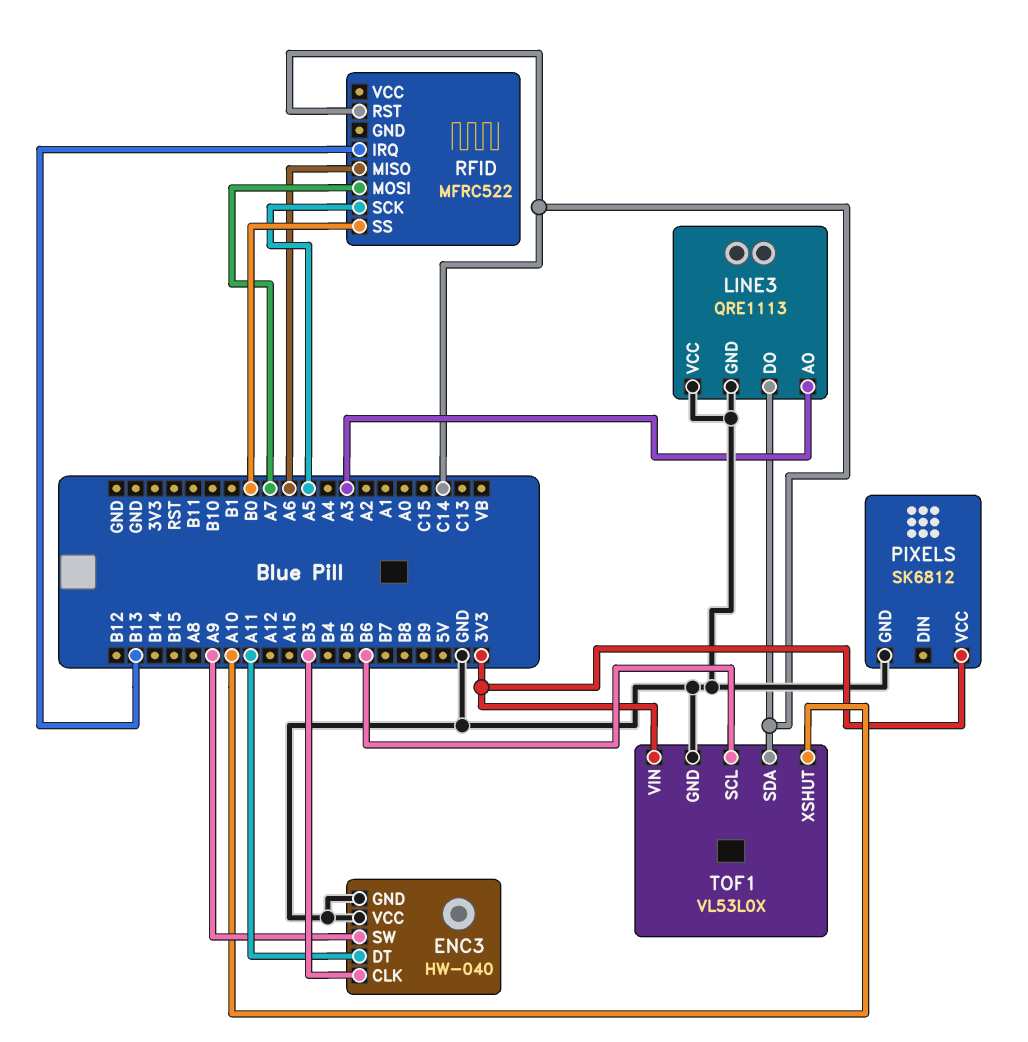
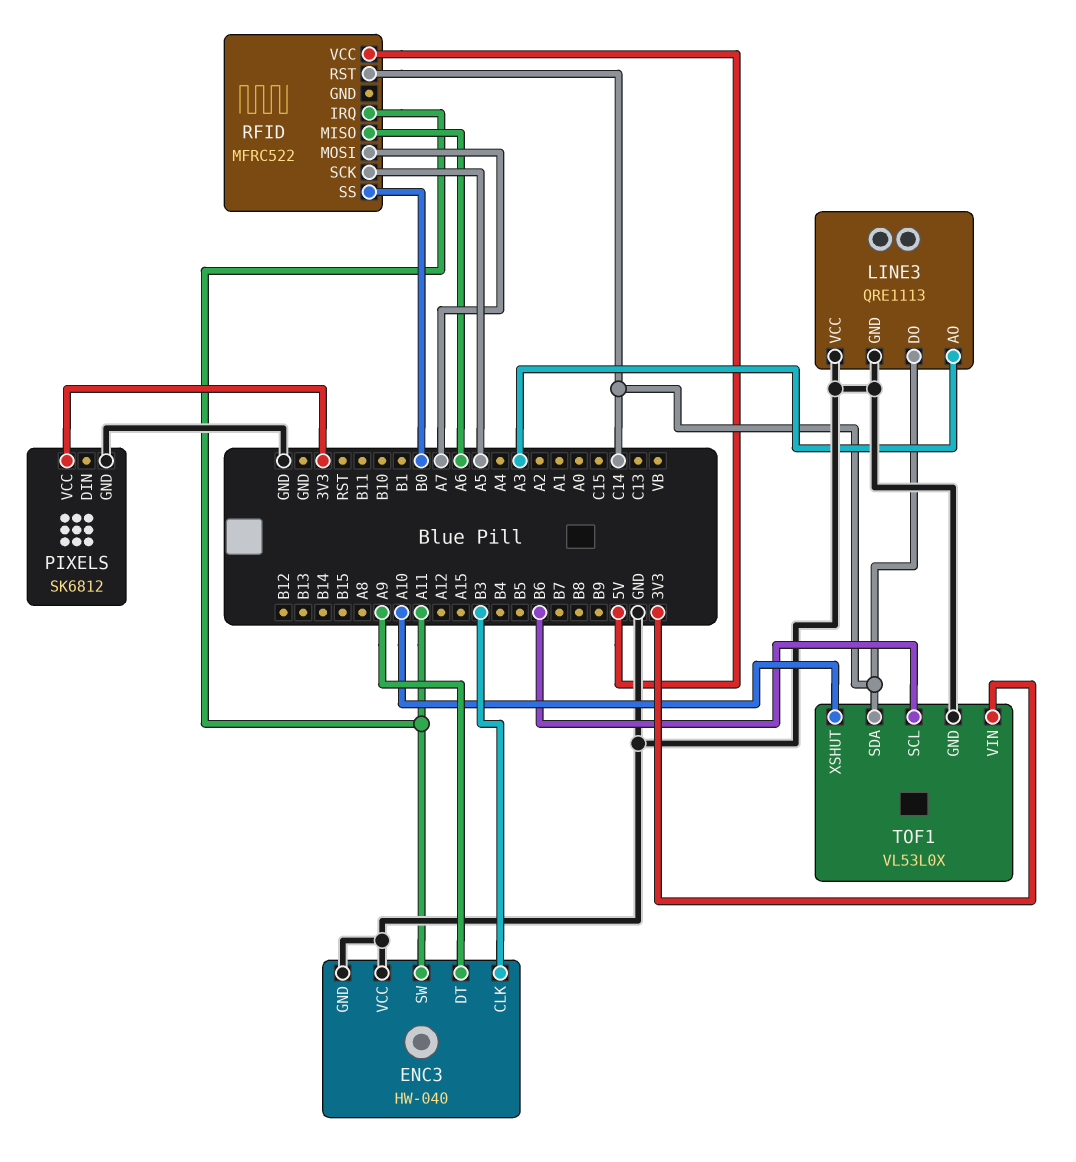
ENC3 pin DT: A11 -> A9
ENC3 pin SW: A9 -> A11
RFID pin IRQ: B13 -> A11
RFID pin VCC: none -> 5V

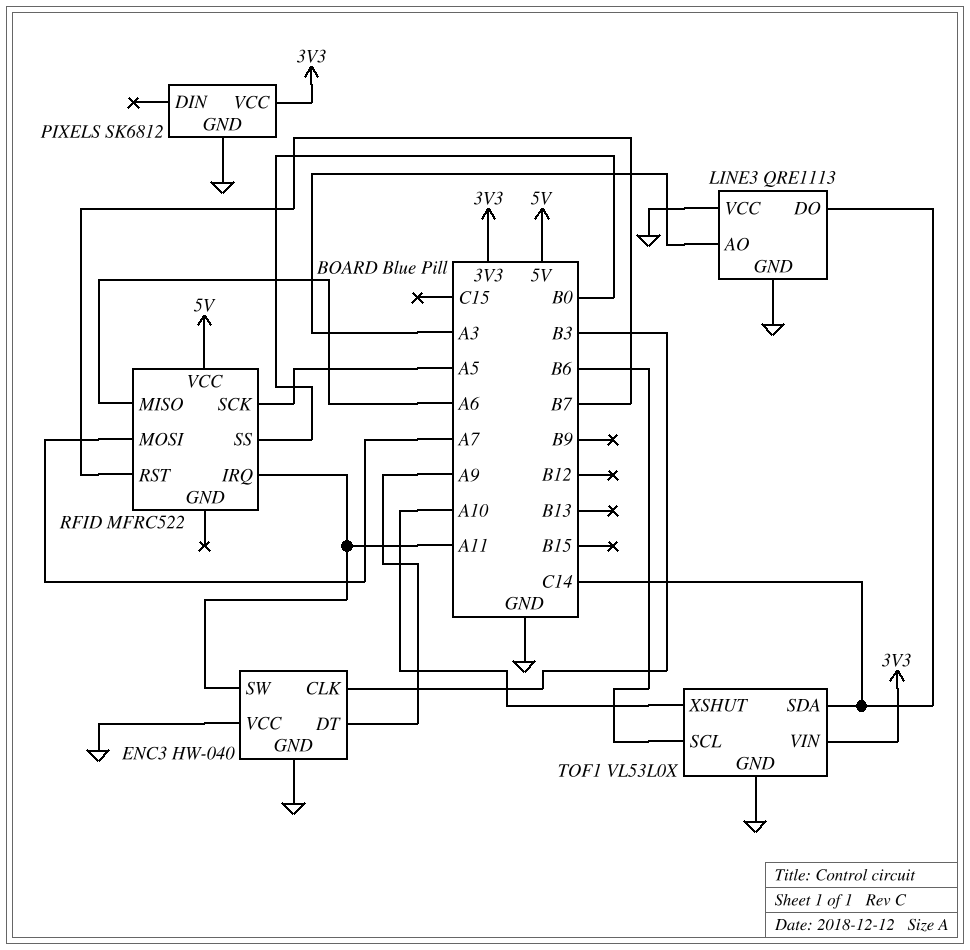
RFID pin RST: C14 -> B7

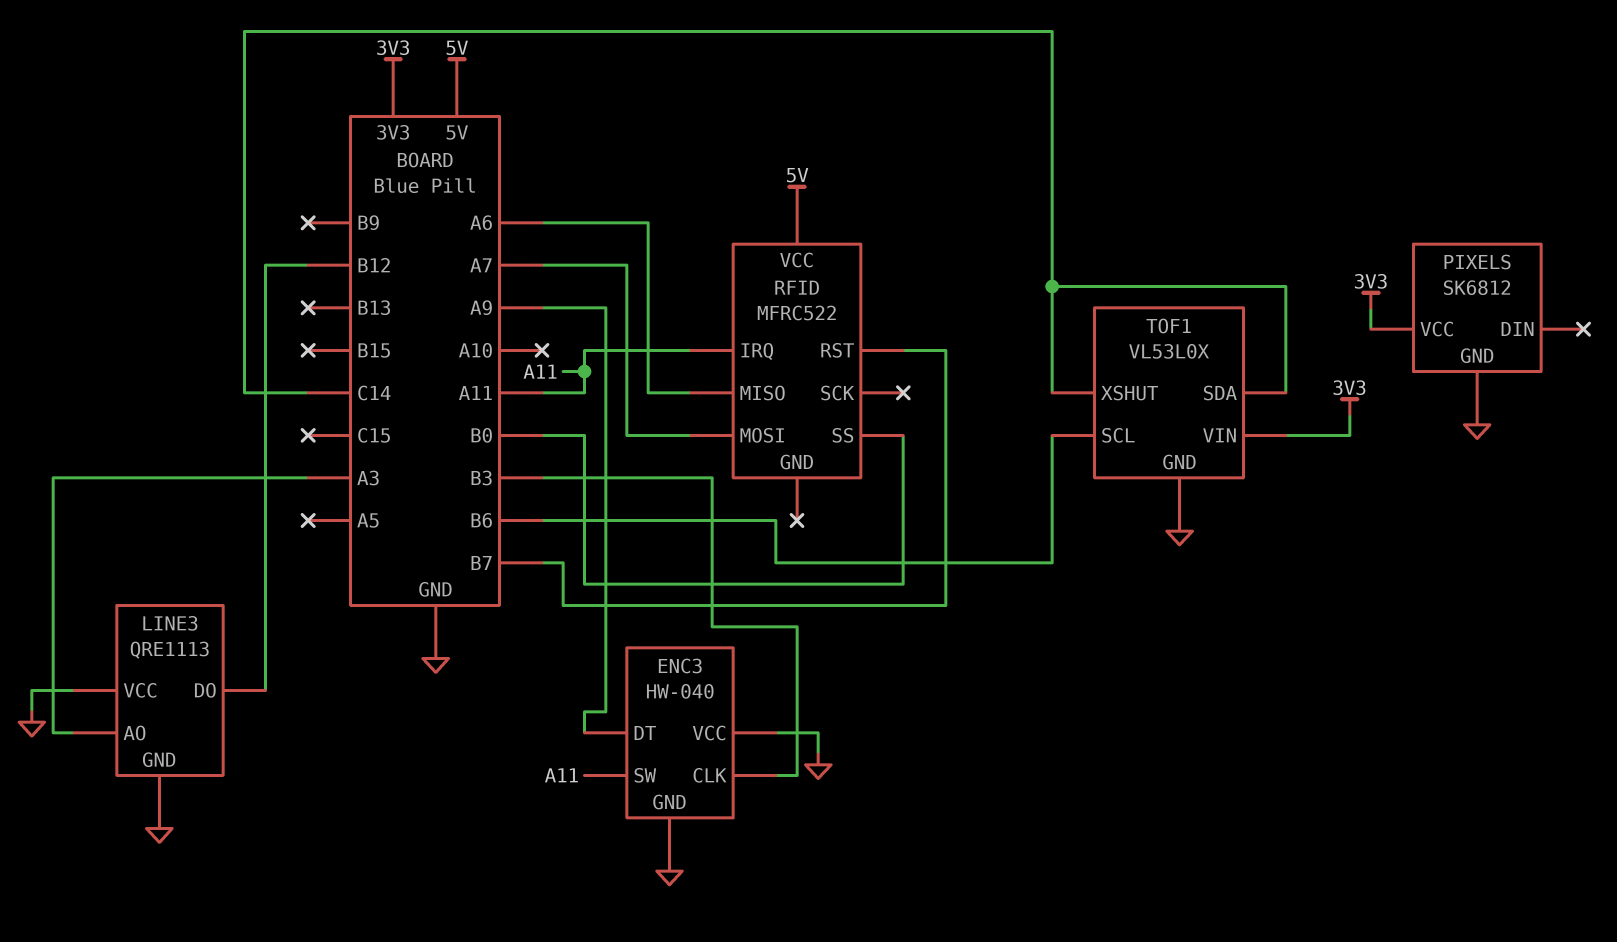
LINE3 pin DO: C14 -> B12
RFID pin SCK: A5 -> none
TOF1 pin XSHUT: A10 -> C14

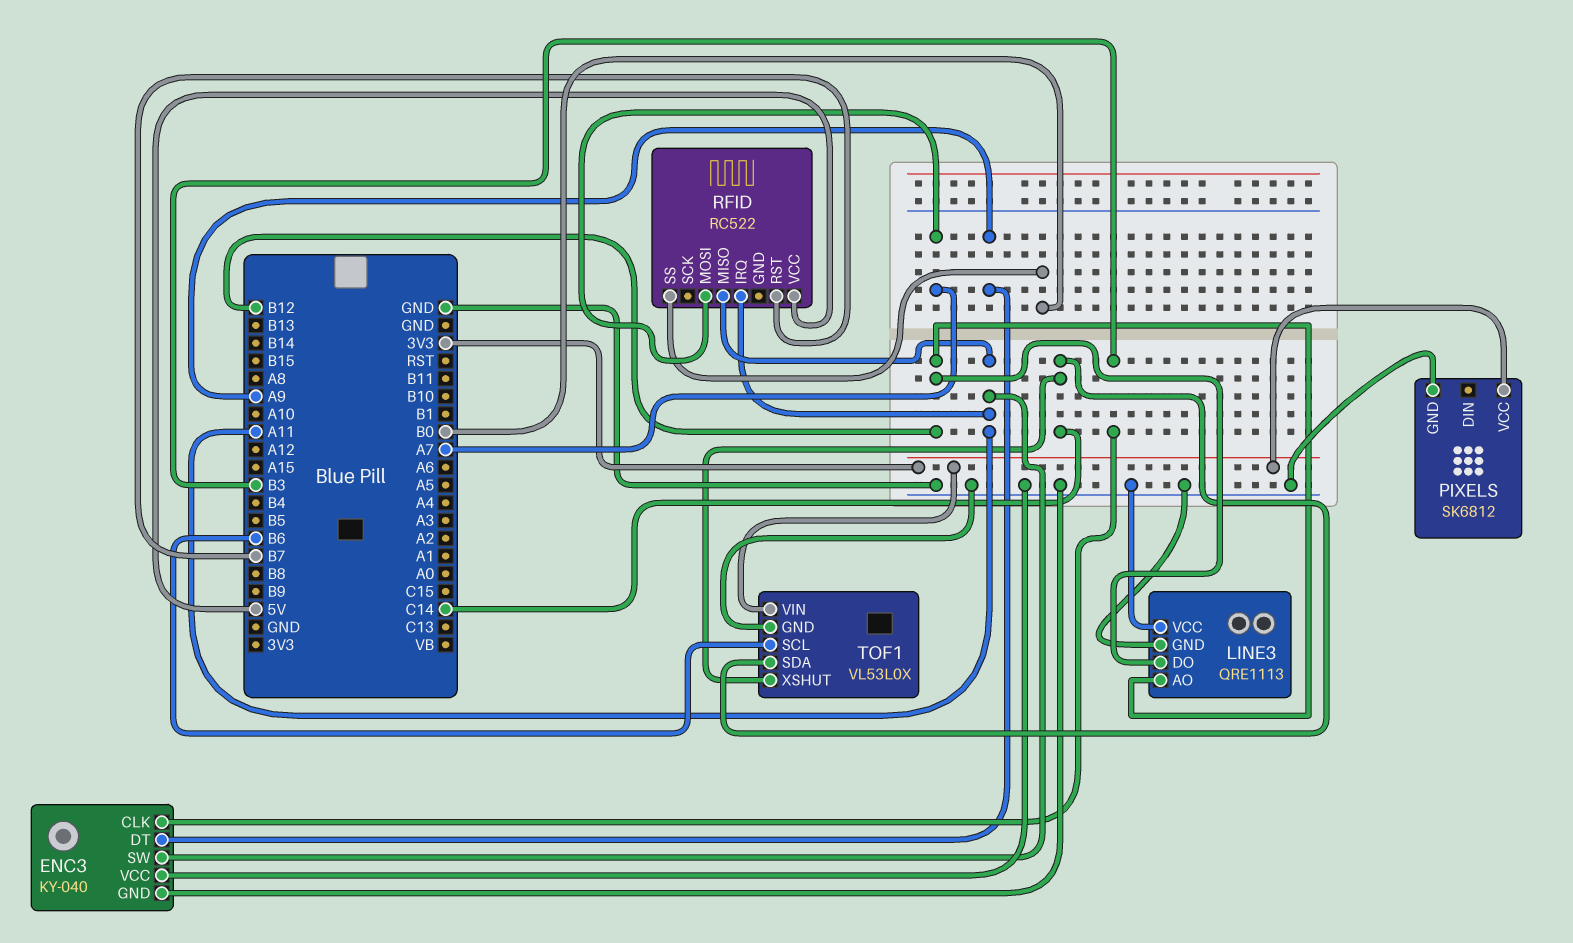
ENC3: HW-040 -> KY-040
LINE3 pin AO: A3 -> B12
RFID: MFRC522 -> RC522
RFID pin MISO: A6 -> A11

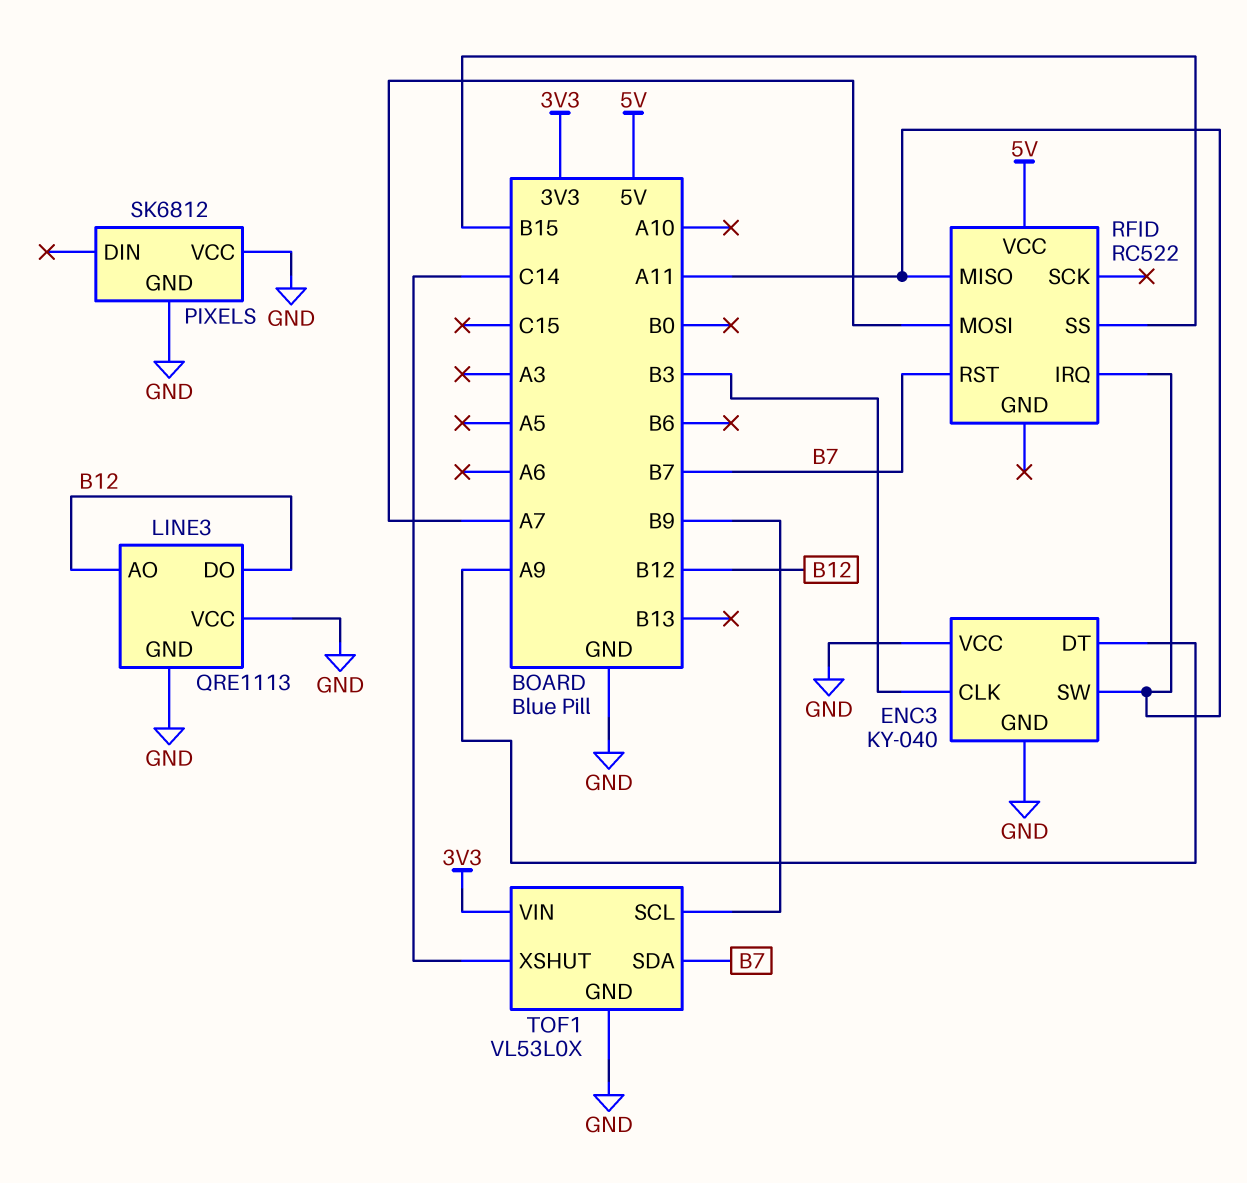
PIXELS pin VCC: 3V3 -> GND
RFID pin SS: B0 -> B15
TOF1 pin SCL: B6 -> B9
TOF1 pin SDA: C14 -> B7

